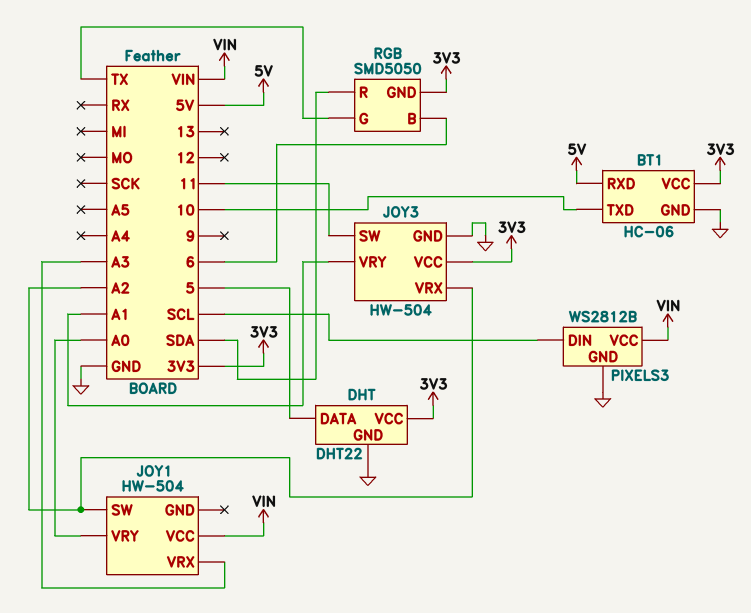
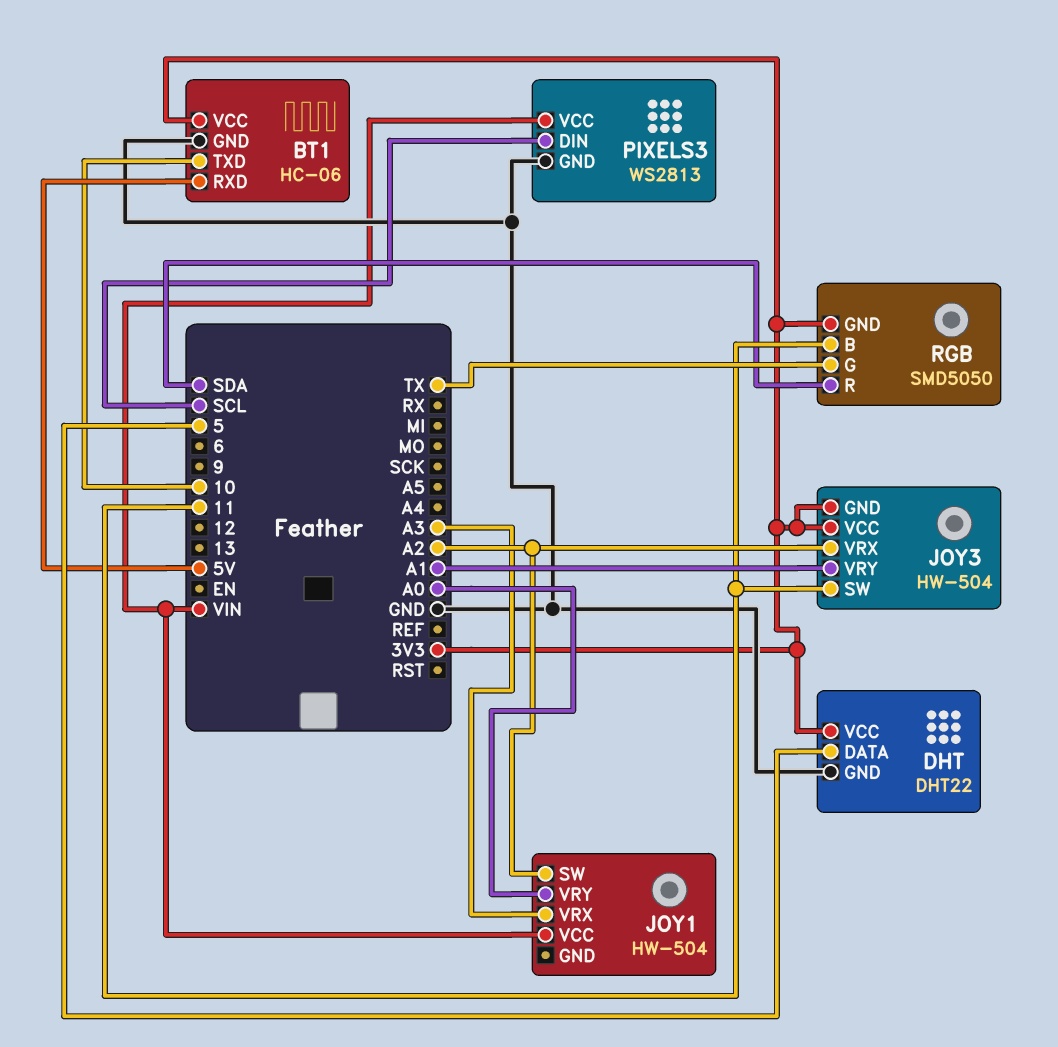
JOY3 pin GND: GND -> 3V3
PIXELS3: WS2812B -> WS2813
RGB pin B: 6 -> 11

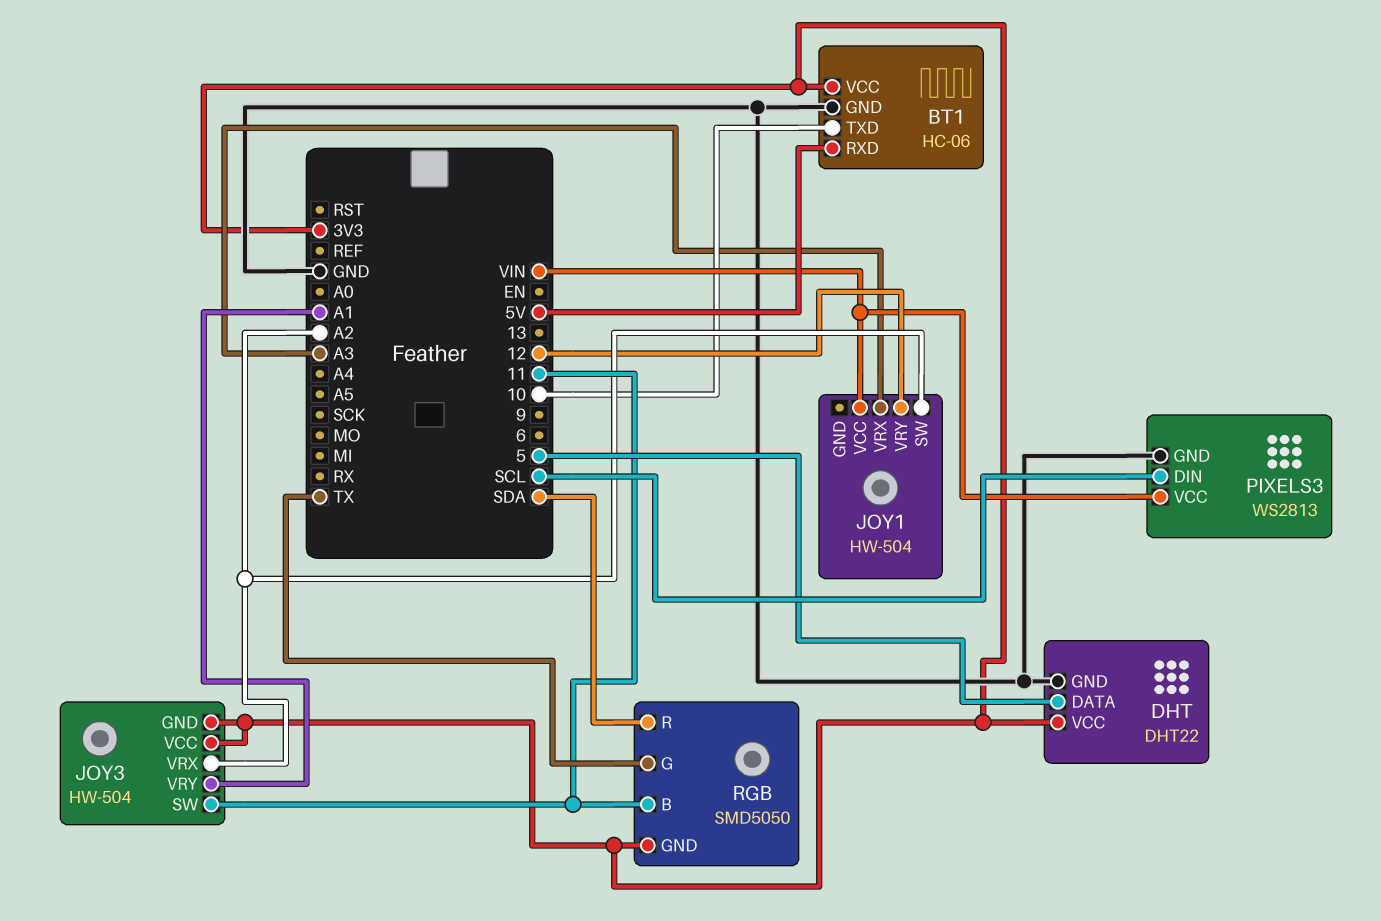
JOY1 pin VRY: A0 -> 12

